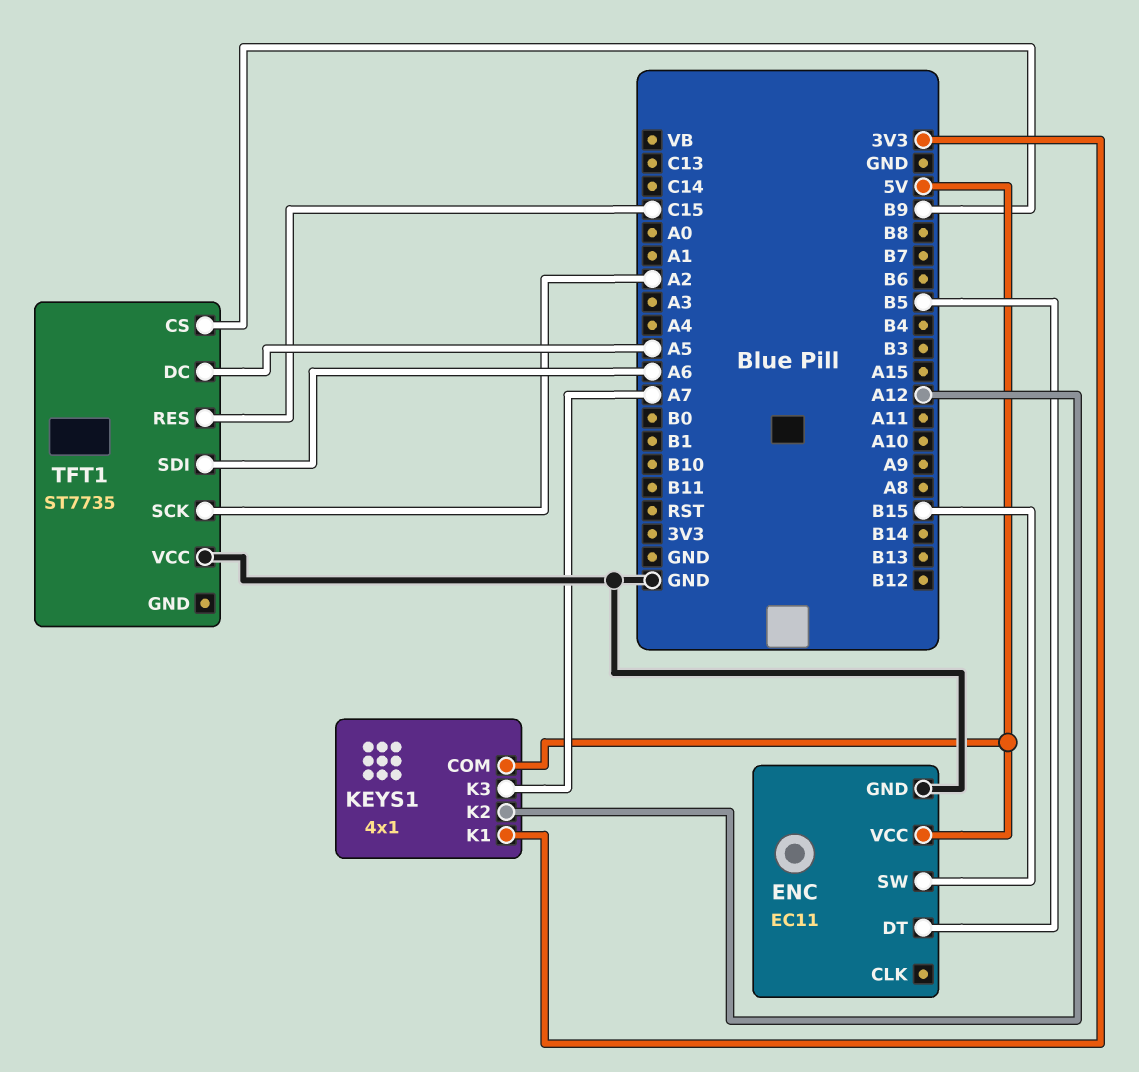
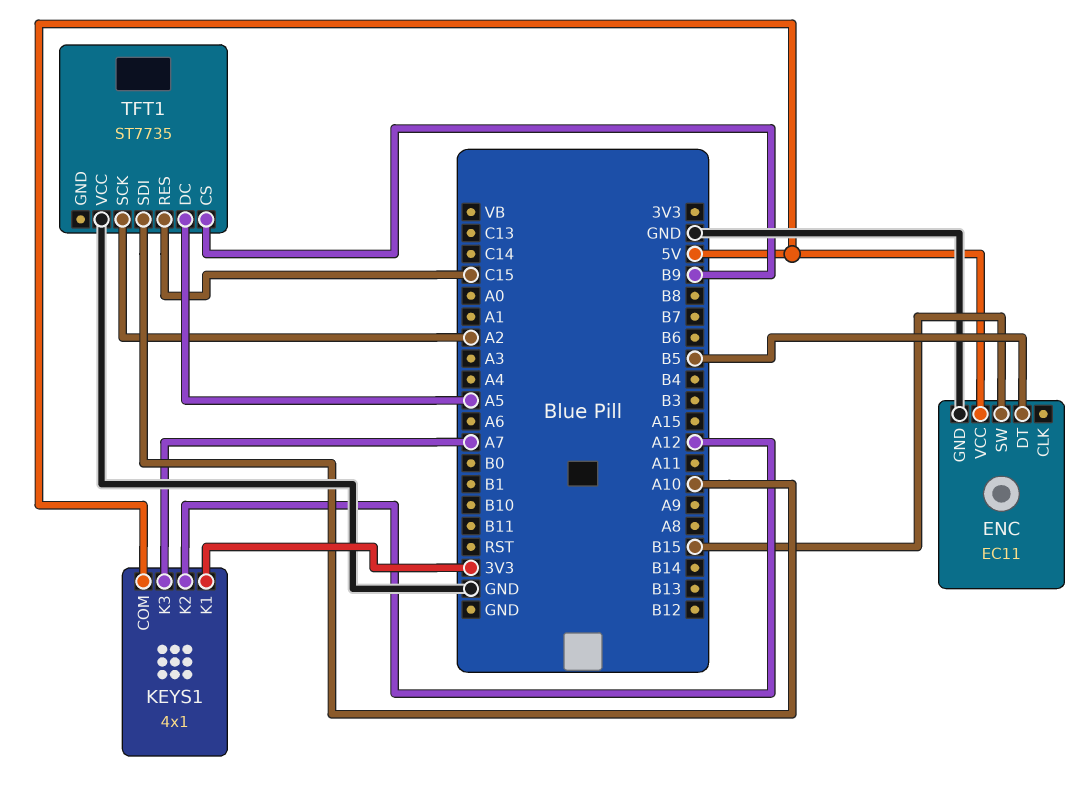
TFT1 pin SDI: A6 -> A10

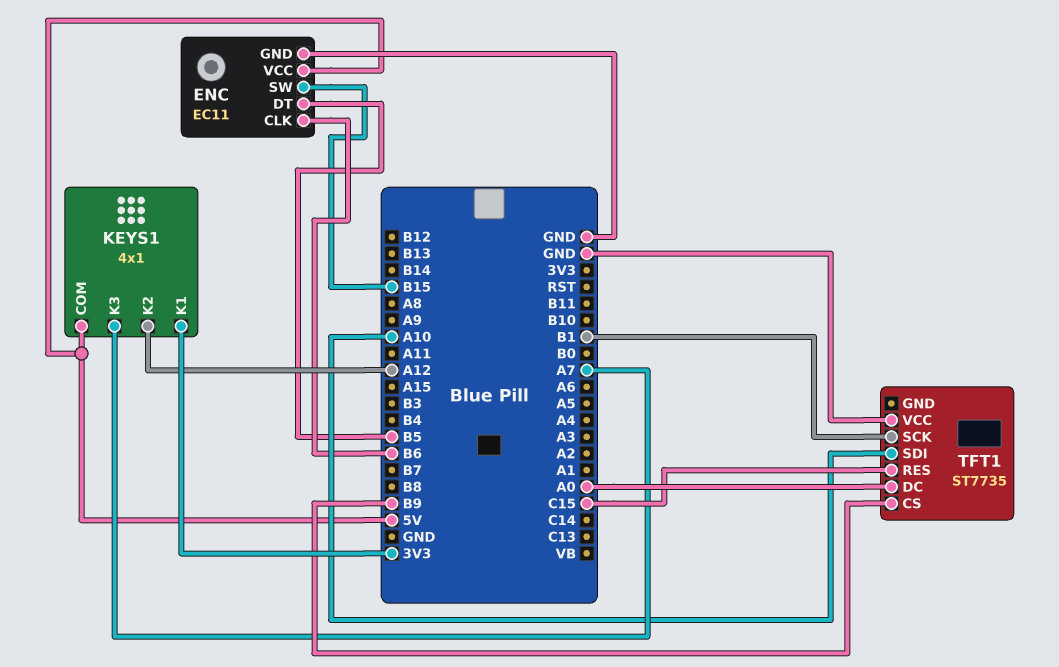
ENC pin CLK: none -> B6
TFT1 pin DC: A5 -> A0
TFT1 pin SCK: A2 -> B1

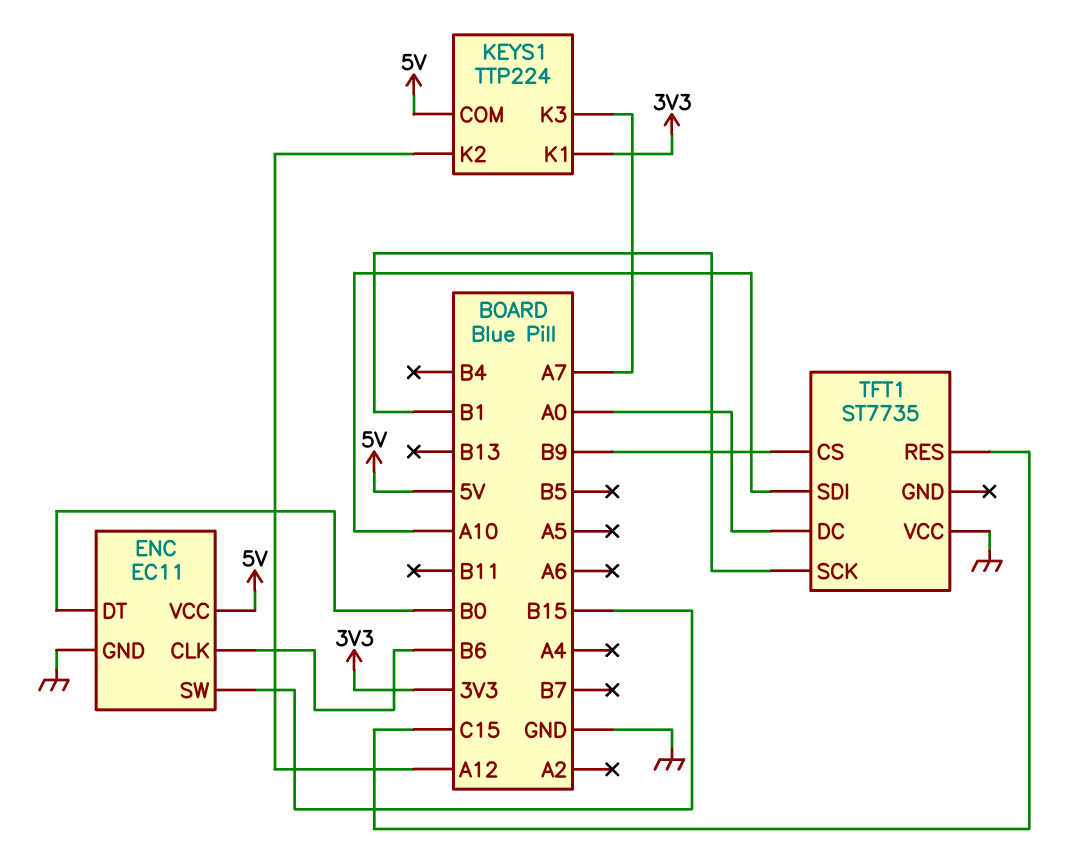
ENC pin DT: B5 -> B0
KEYS1: 4x1 -> TTP224

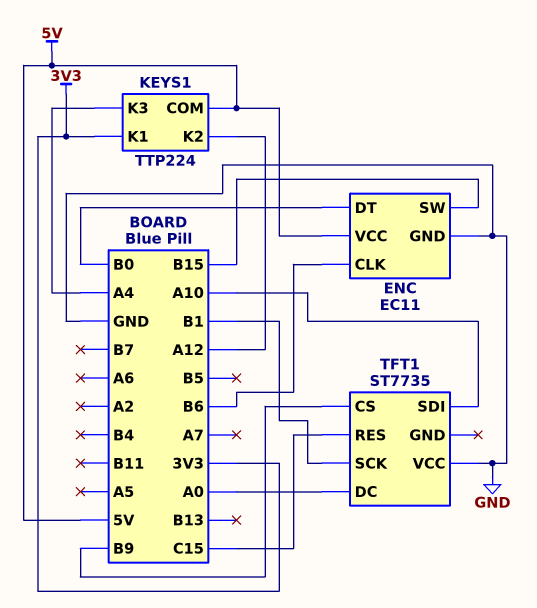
KEYS1 pin K3: A7 -> A4

